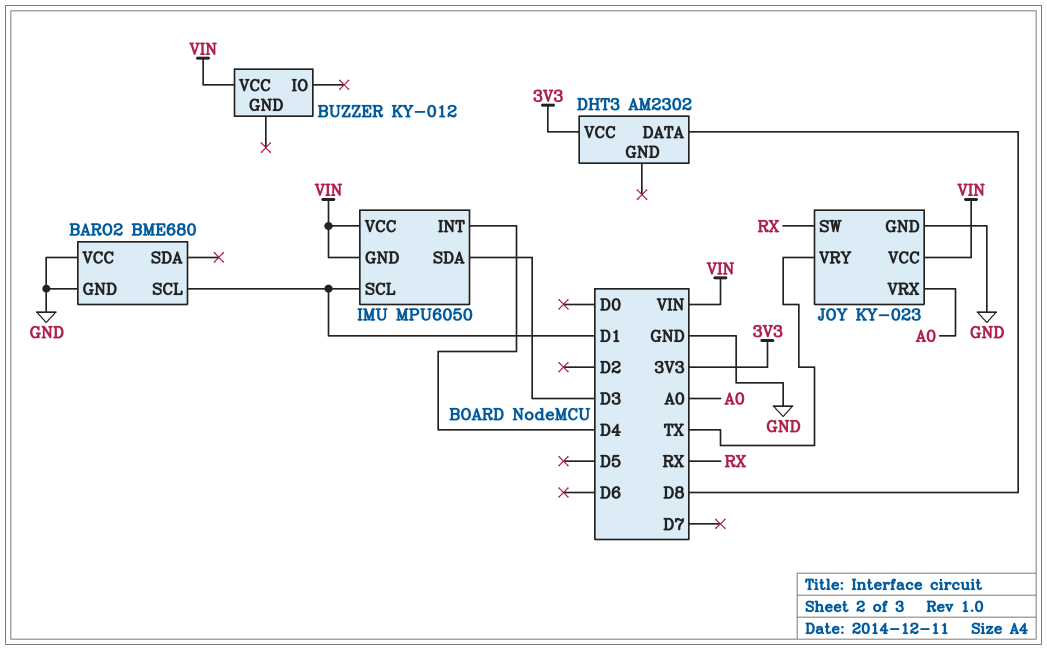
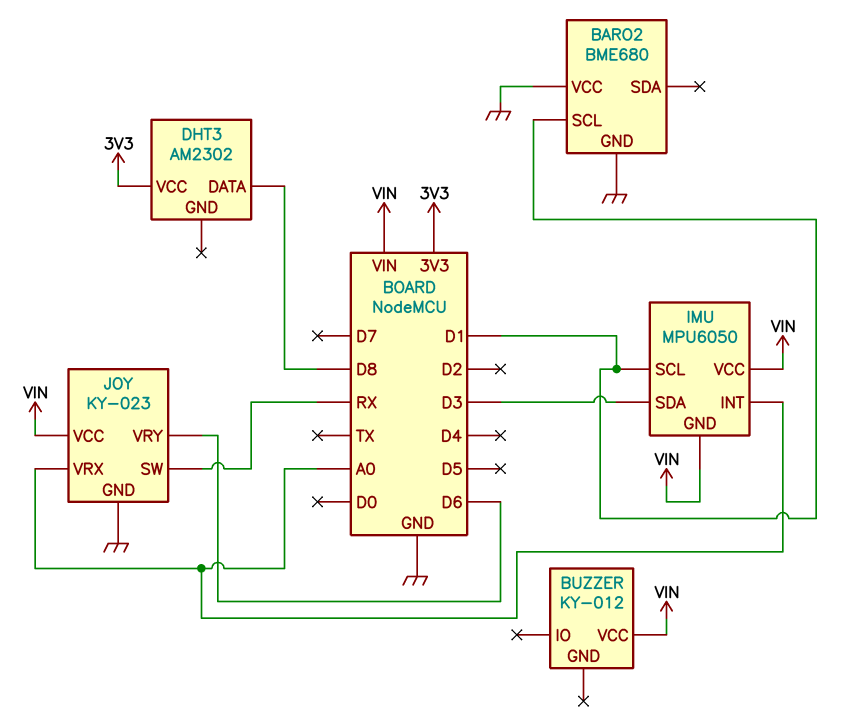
IMU pin INT: D4 -> A0
JOY pin VRY: TX -> D6

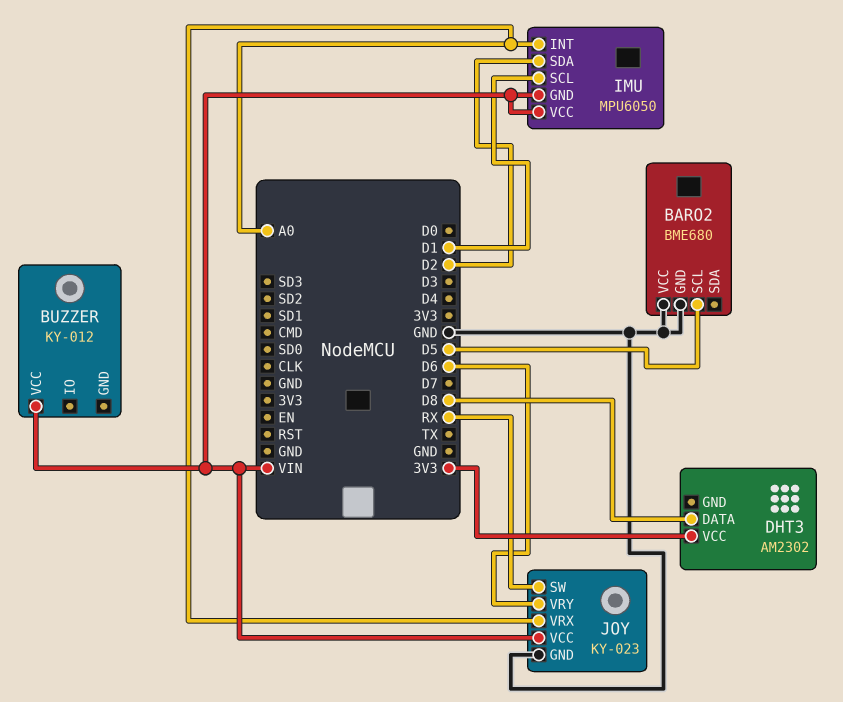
BARO2 pin SCL: D1 -> D5
IMU pin SDA: D3 -> D2

